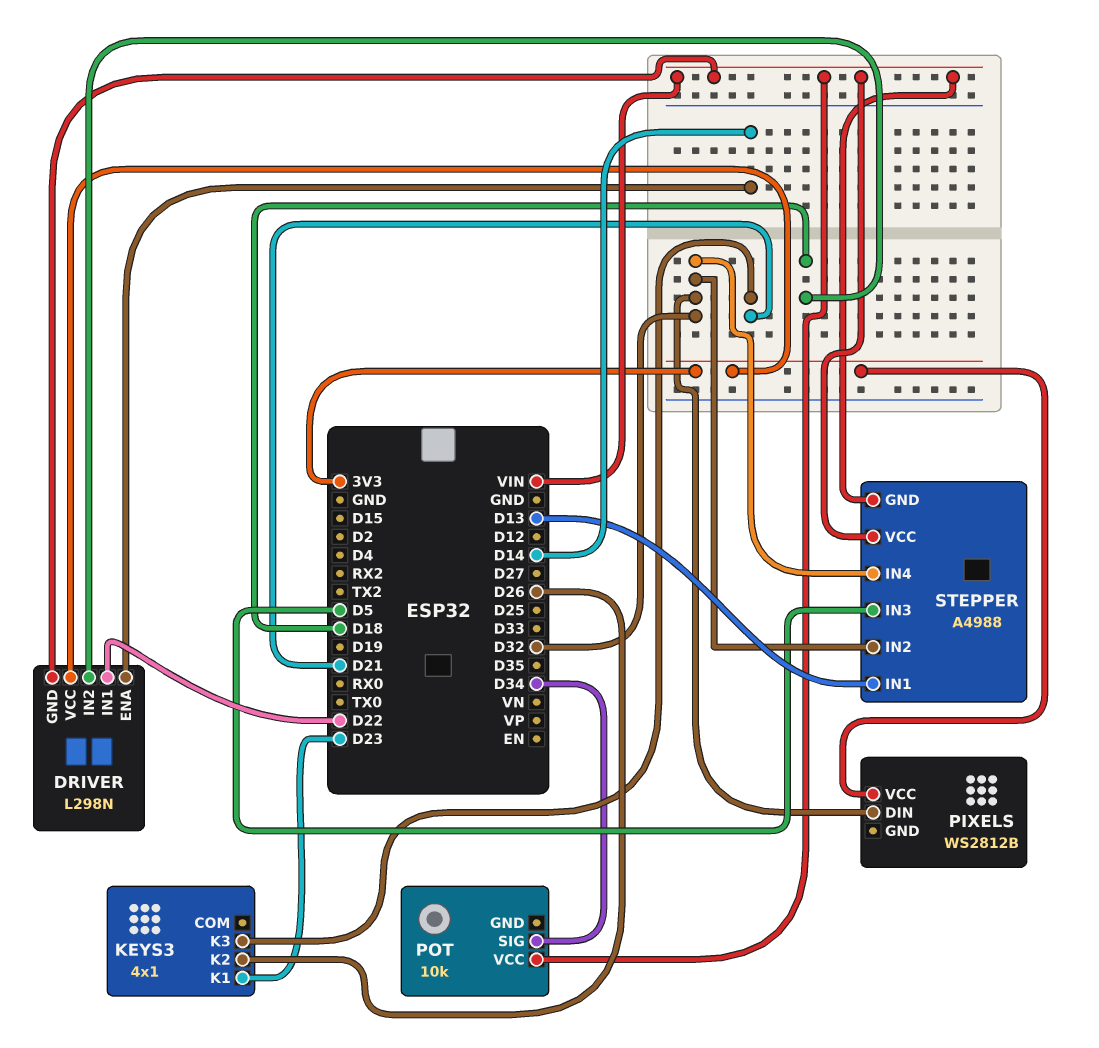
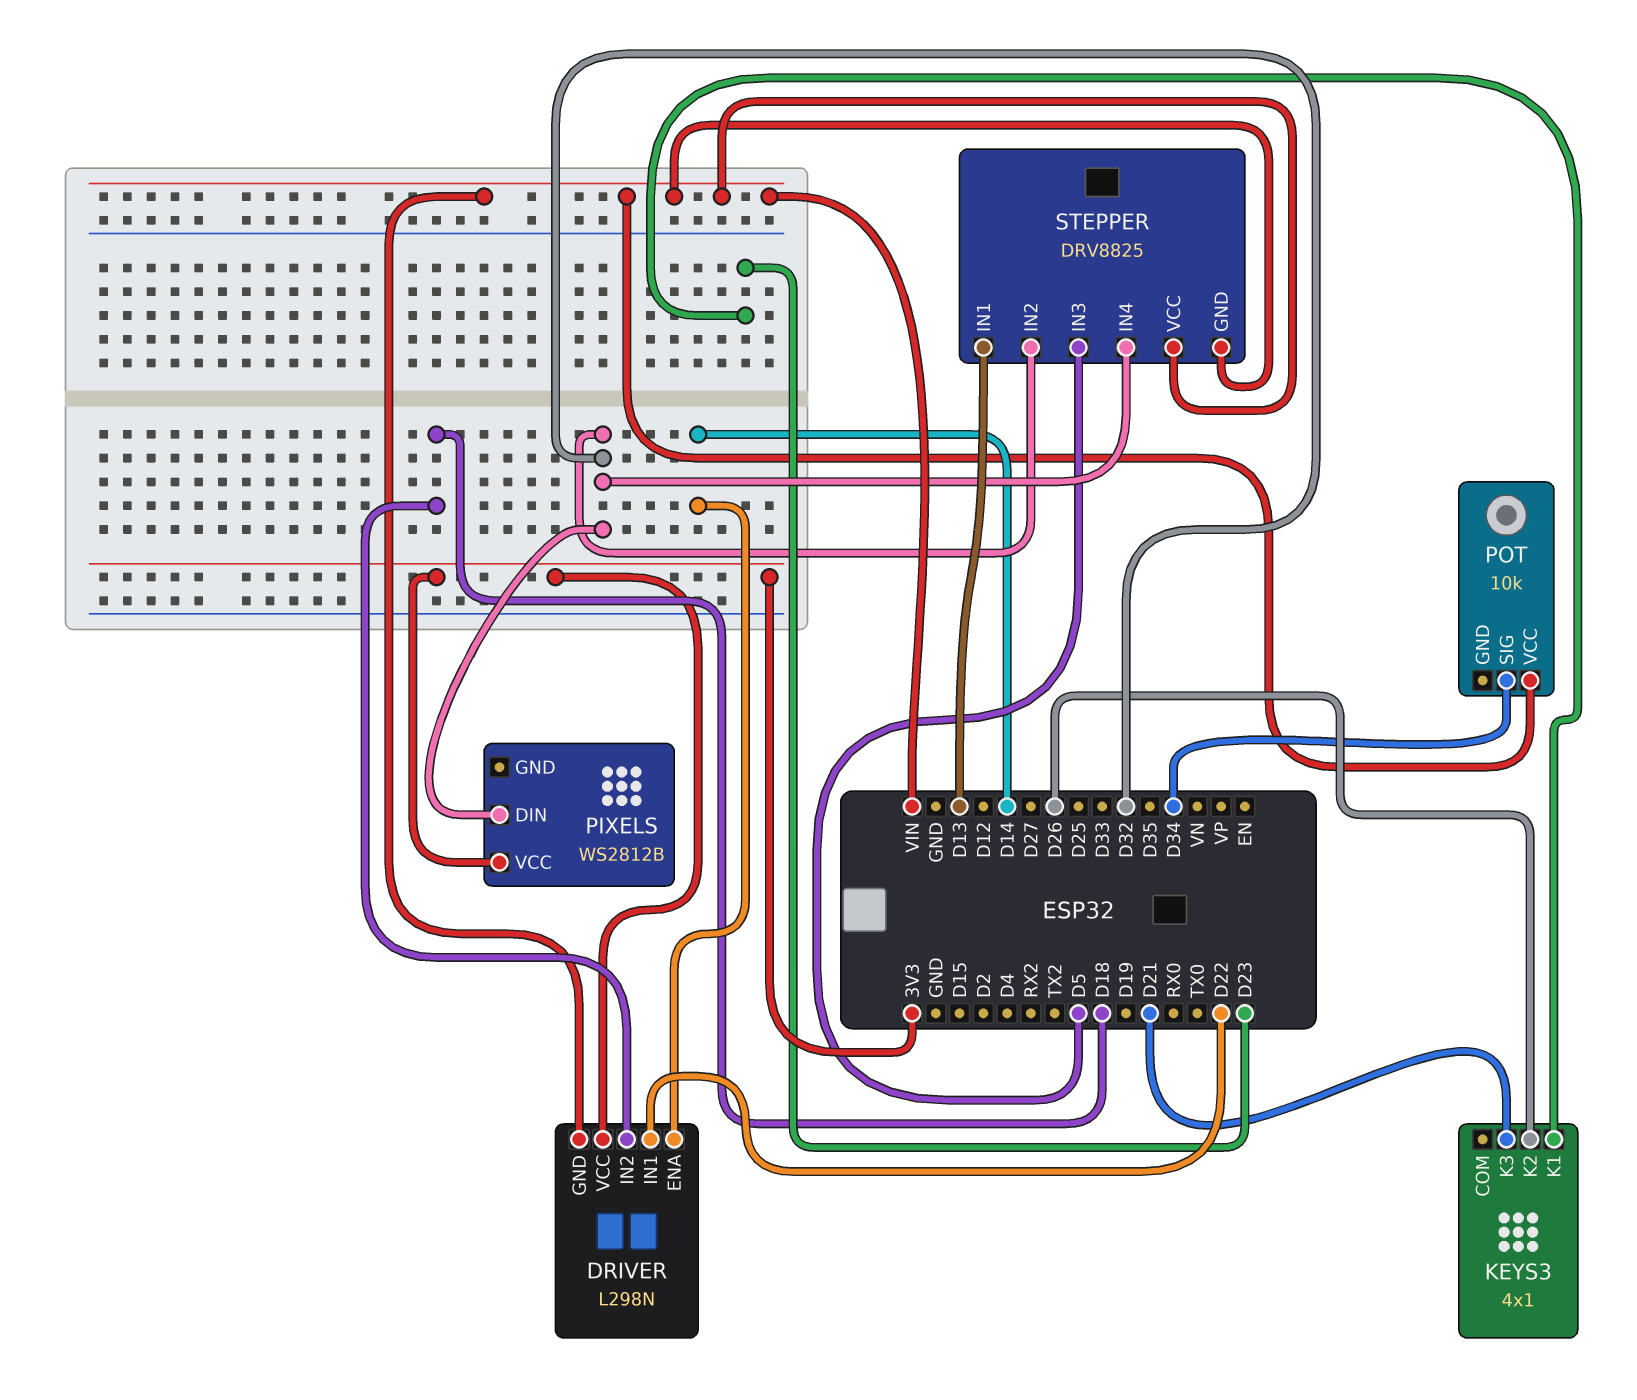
STEPPER: A4988 -> DRV8825

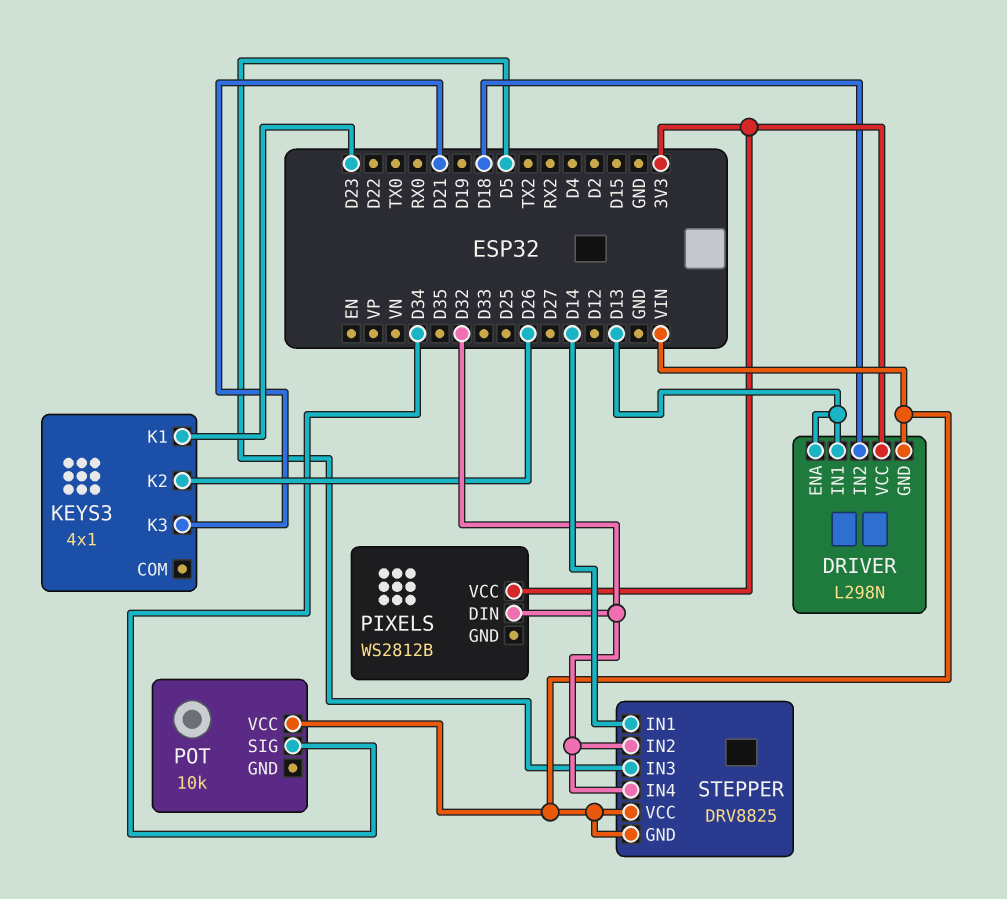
DRIVER pin ENA: D14 -> D13
DRIVER pin IN1: D22 -> D13
STEPPER pin IN1: D13 -> D14

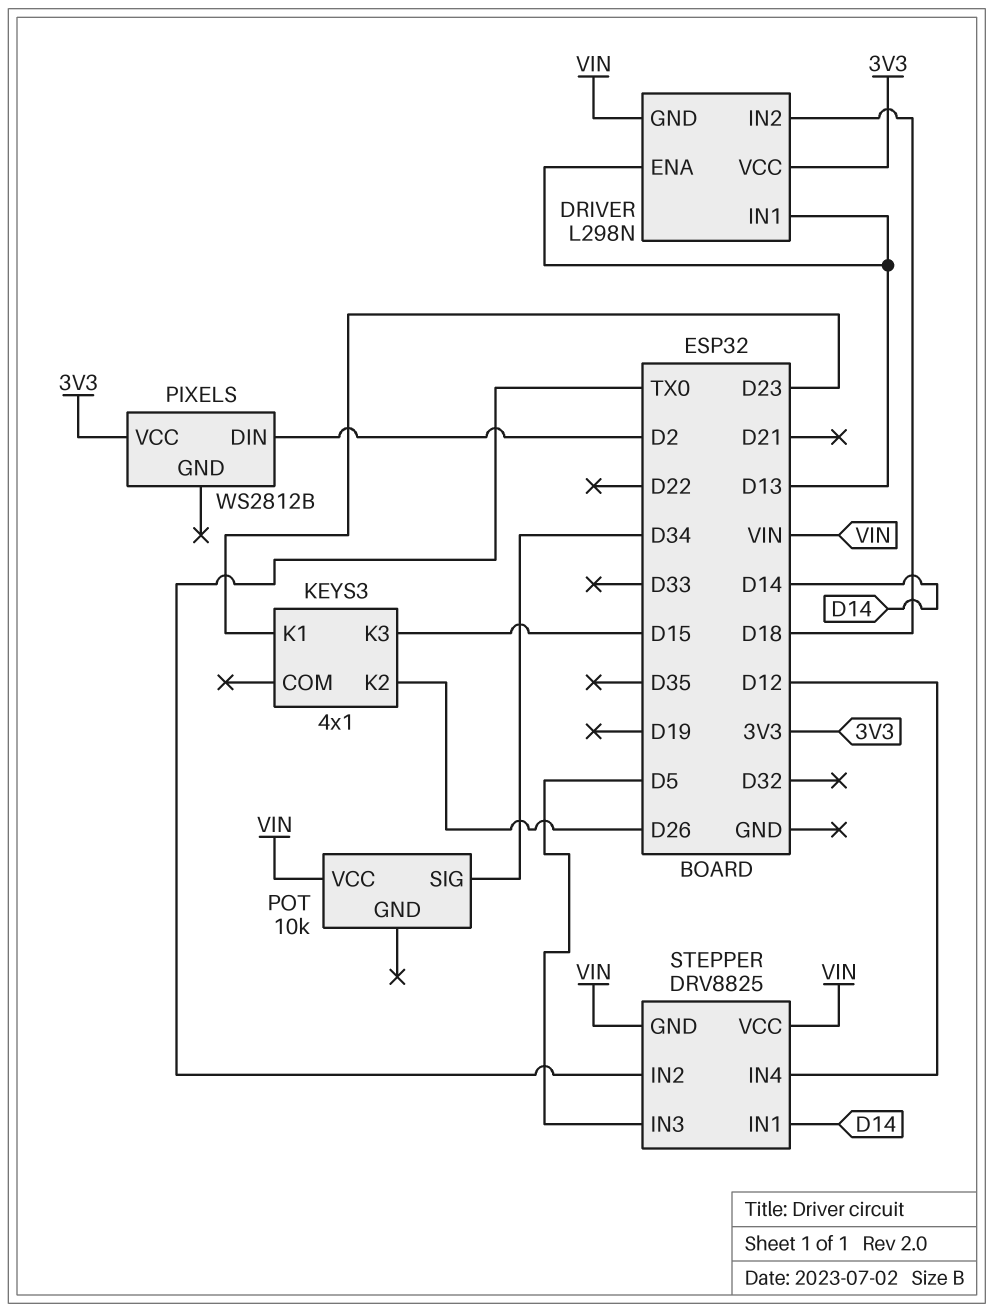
KEYS3 pin K3: D21 -> D15
PIXELS pin DIN: D32 -> D2
STEPPER pin IN2: D32 -> TX0
STEPPER pin IN4: D32 -> D12

